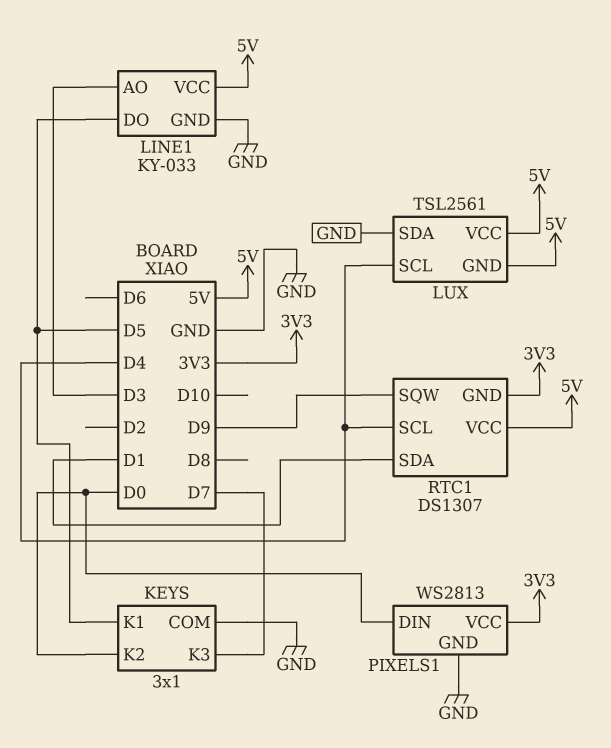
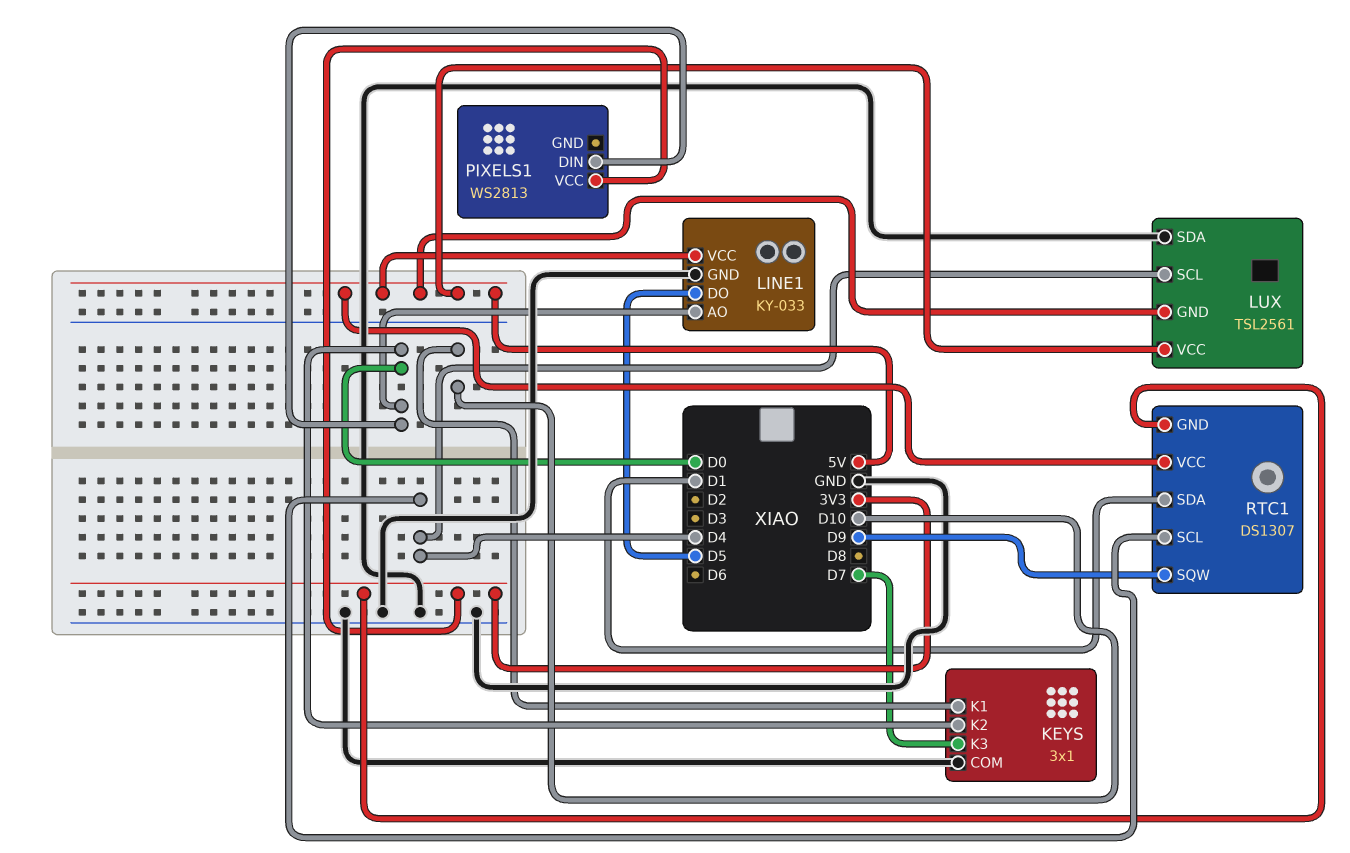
KEYS pin K1: D5 -> D10
LINE1 pin AO: D3 -> D0
PIXELS1 pin GND: GND -> none

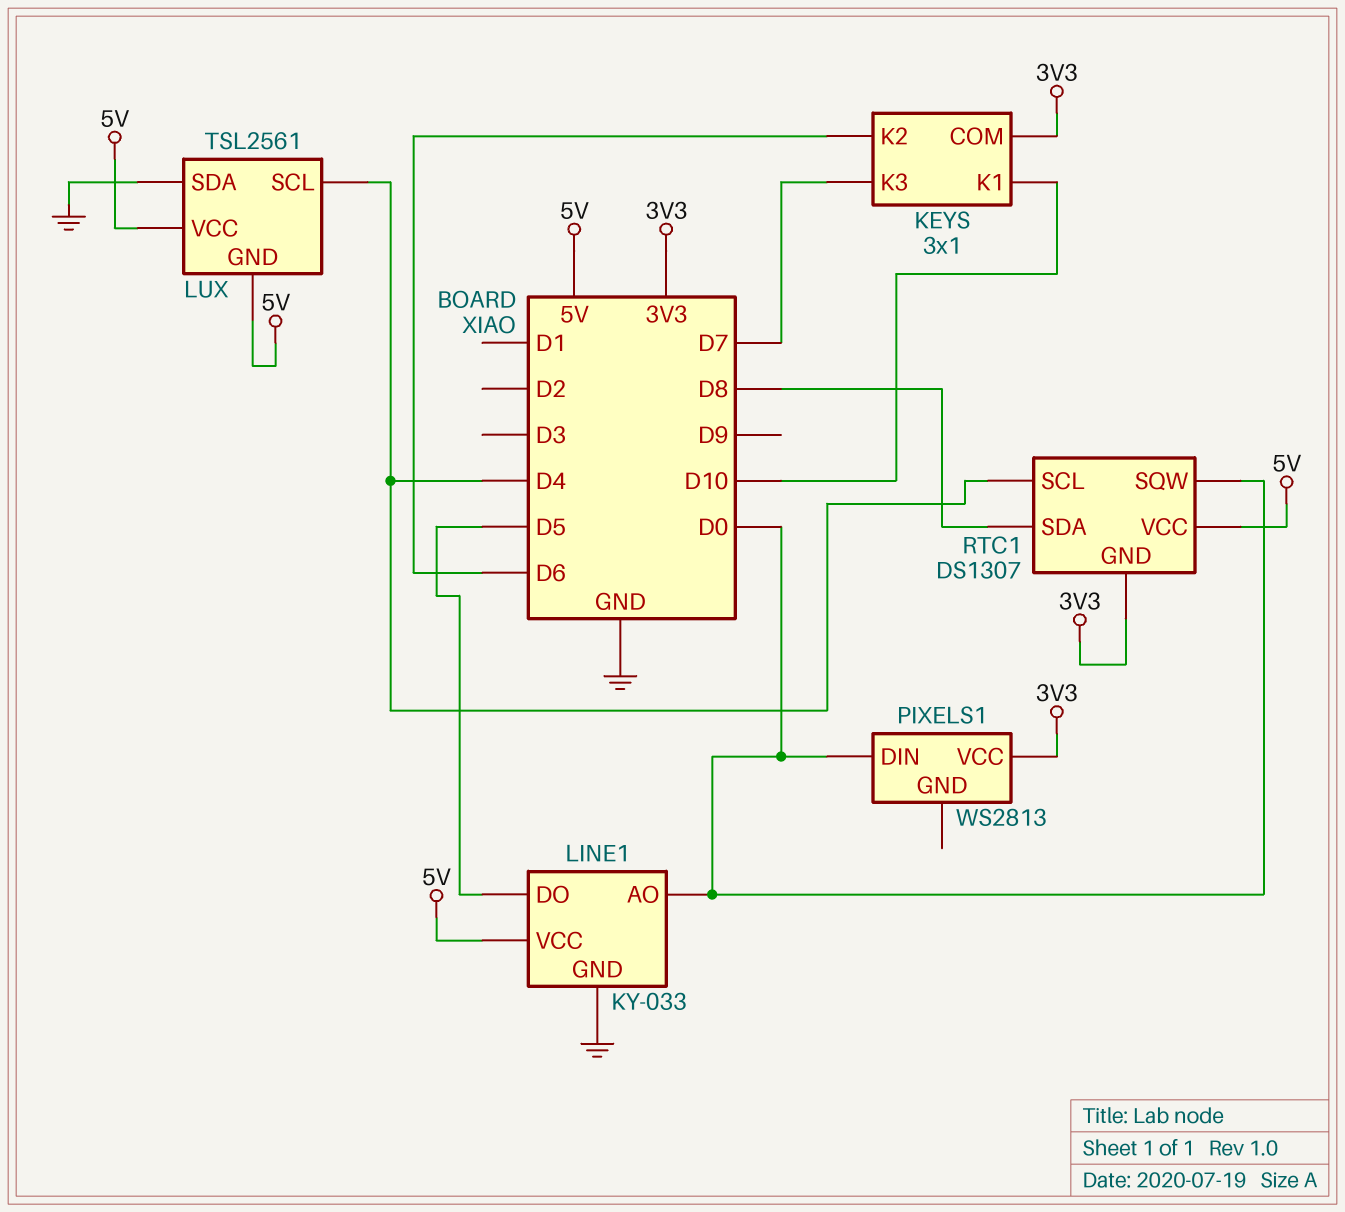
KEYS pin COM: GND -> 3V3
KEYS pin K2: D0 -> D6
RTC1 pin SDA: D1 -> D8
RTC1 pin SQW: D9 -> D0

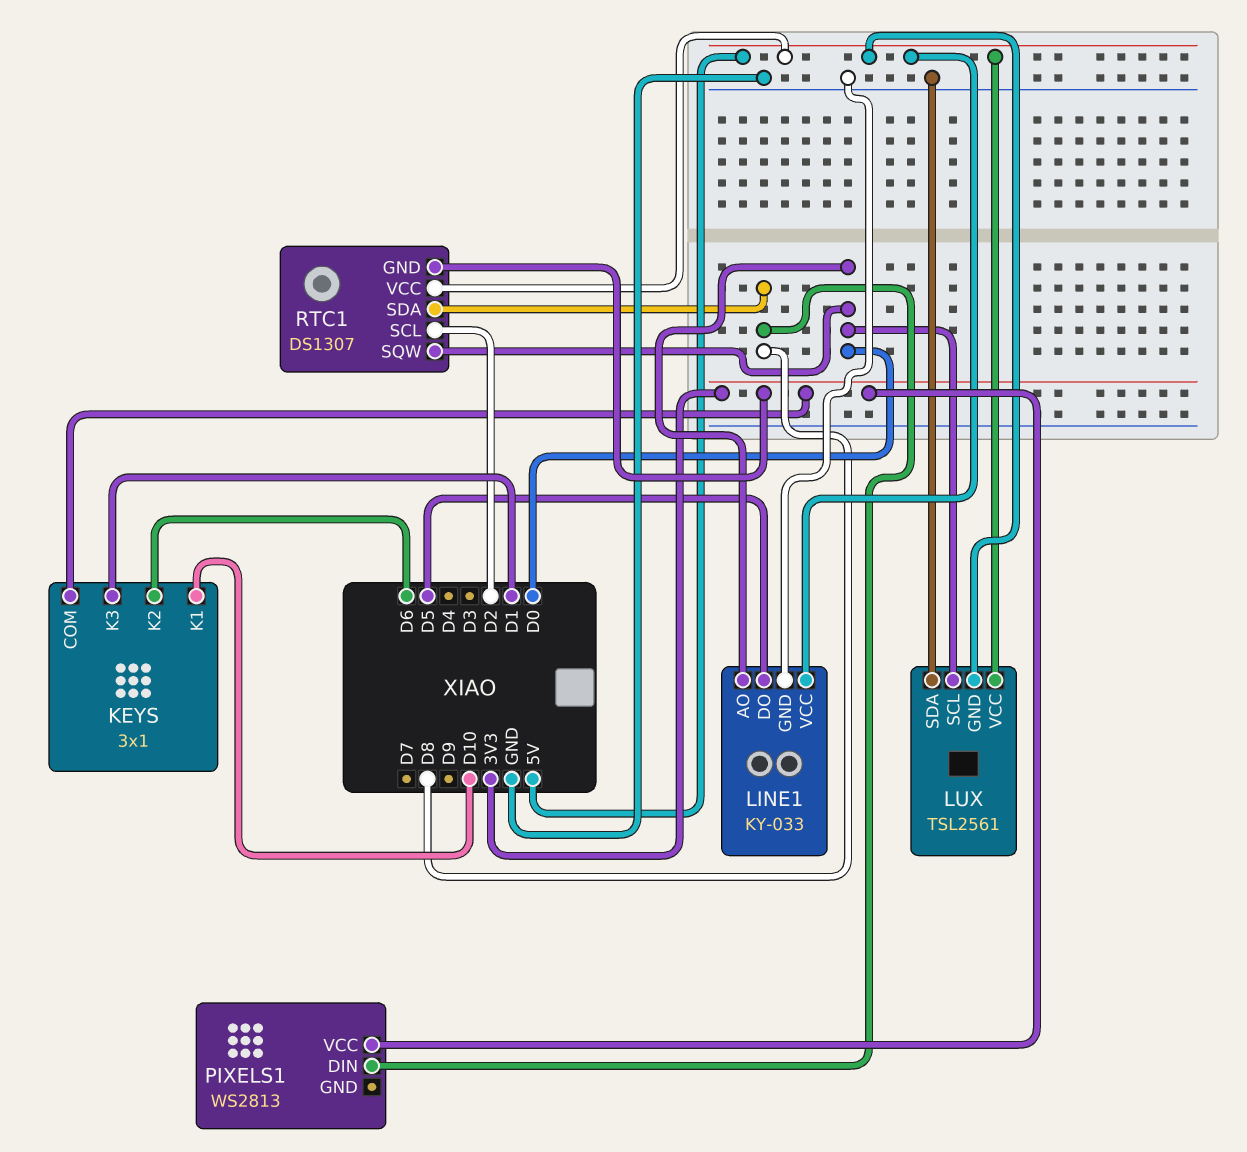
KEYS pin K3: D7 -> D1
LUX pin SCL: D4 -> D0
PIXELS1 pin DIN: D0 -> D8
RTC1 pin SCL: D4 -> D2

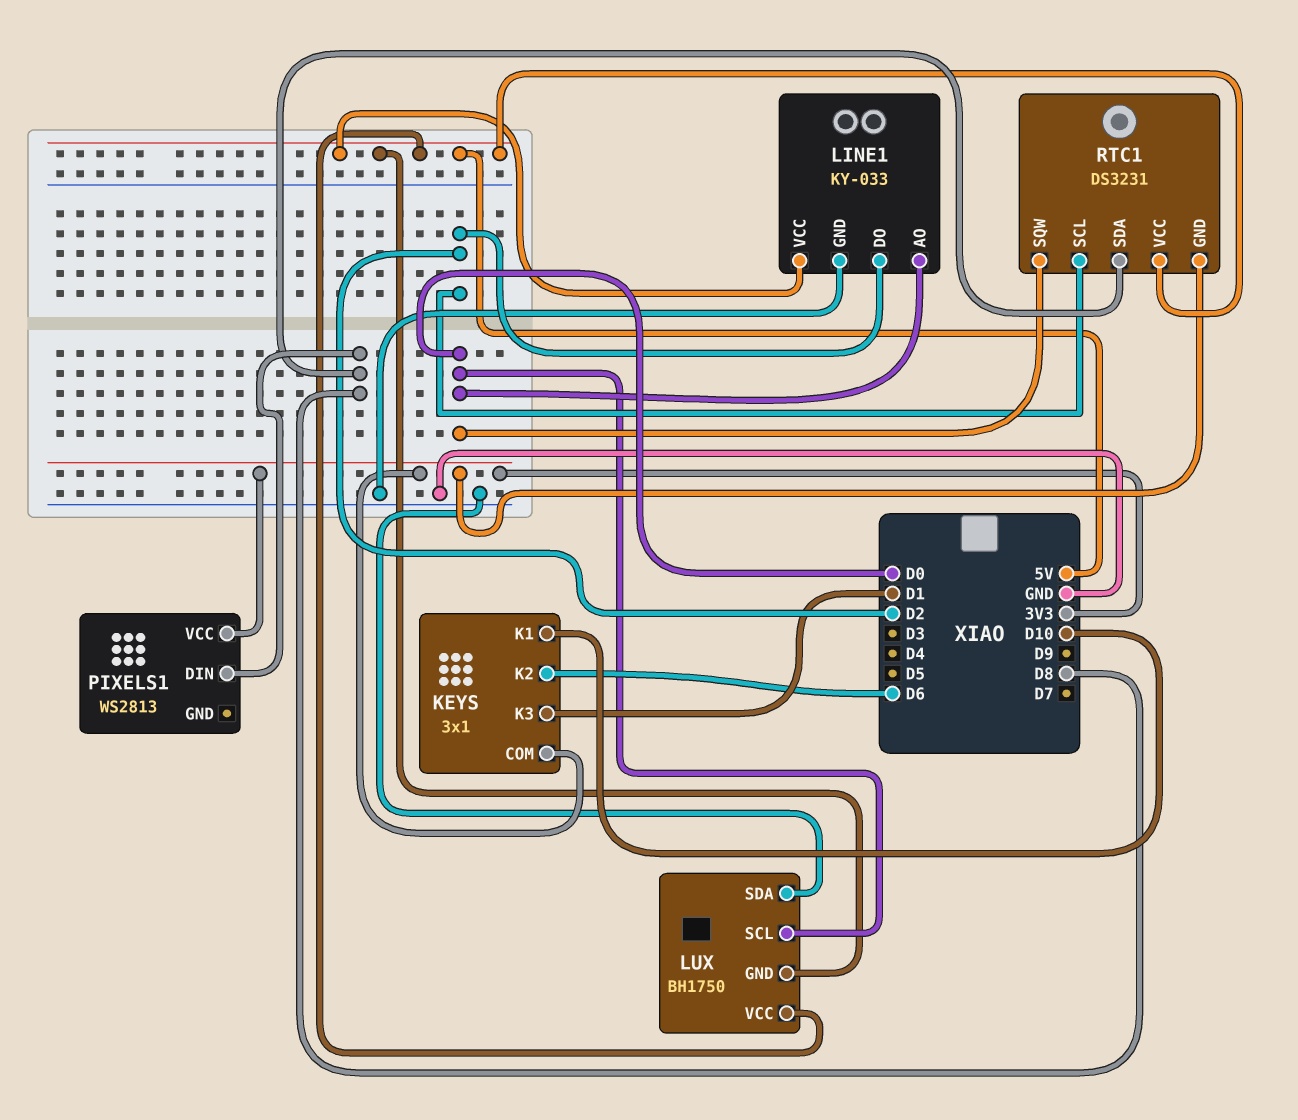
LINE1 pin DO: D5 -> D2
LUX: TSL2561 -> BH1750
RTC1: DS1307 -> DS3231

